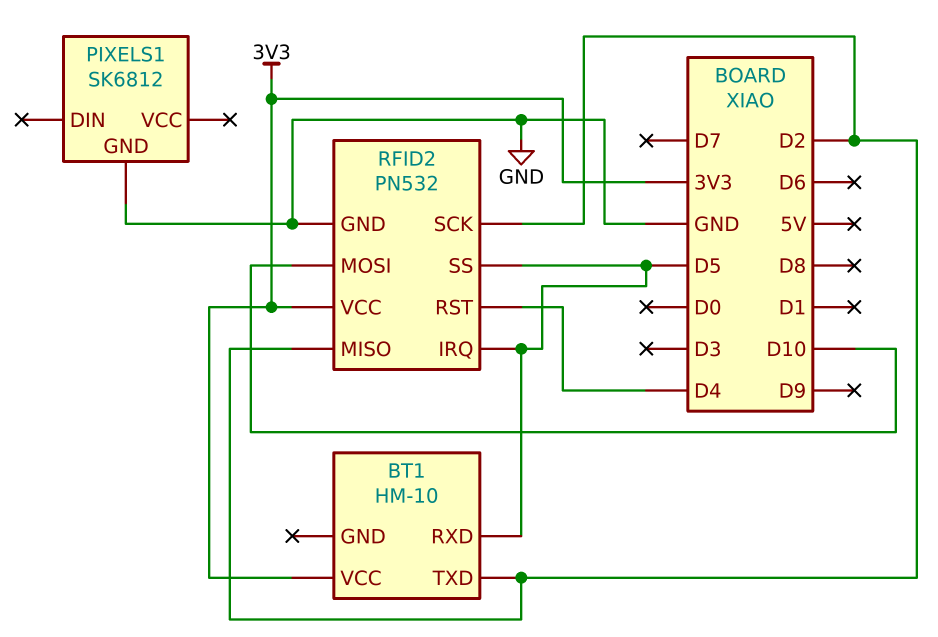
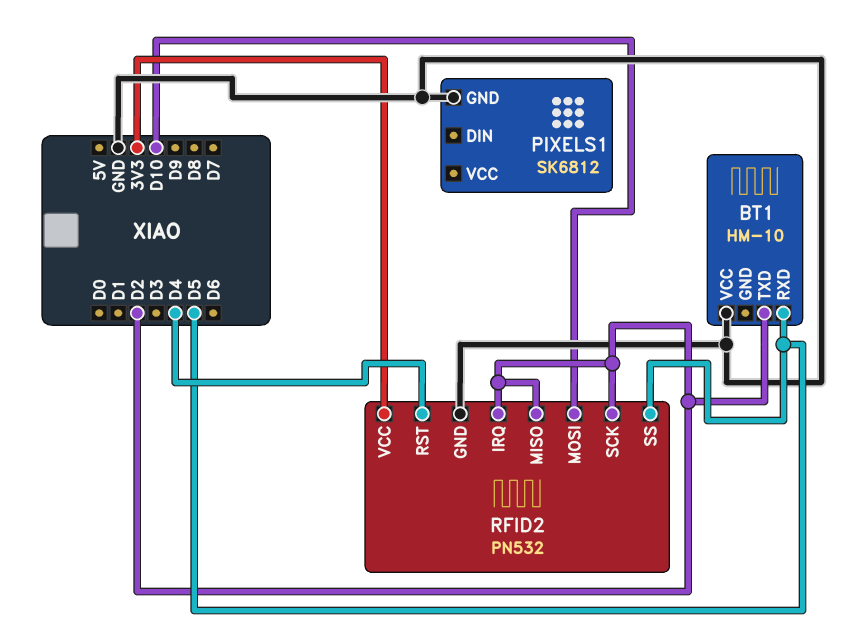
BT1 pin VCC: 3V3 -> GND
RFID2 pin IRQ: D5 -> D2

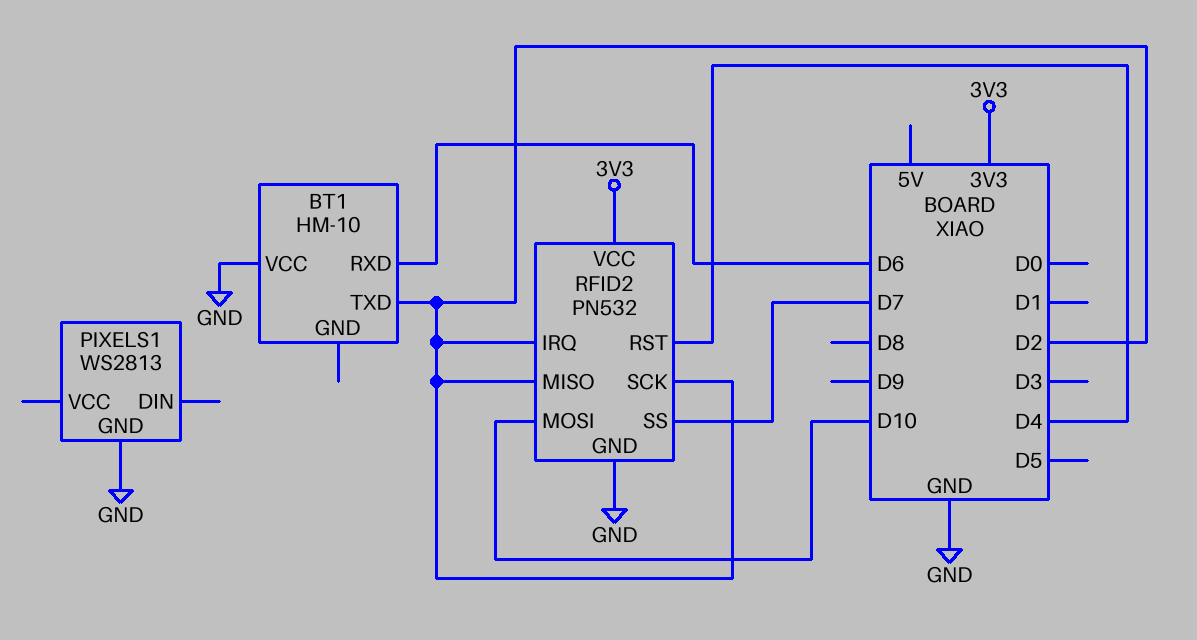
BT1 pin RXD: D5 -> D6
PIXELS1: SK6812 -> WS2813
RFID2 pin SS: D5 -> D7

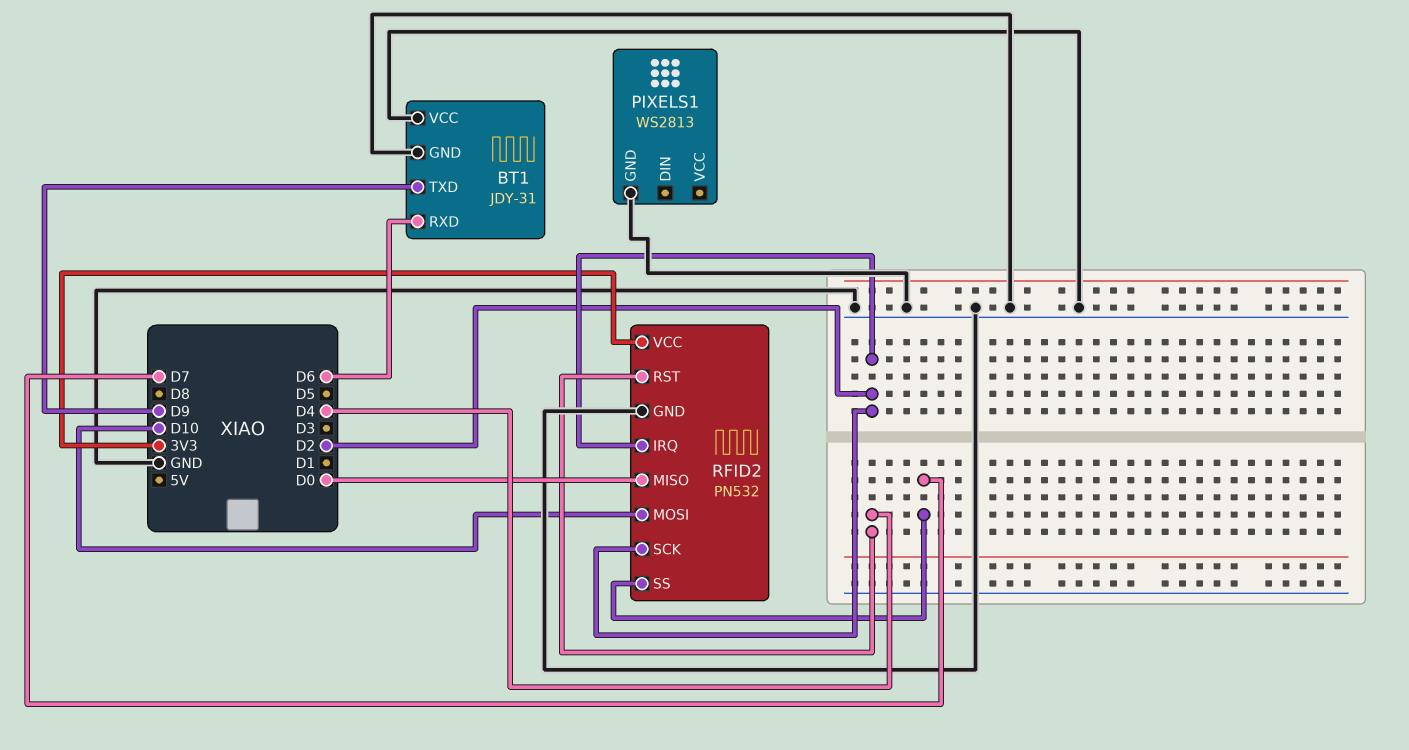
BT1: HM-10 -> JDY-31
BT1 pin GND: none -> GND
BT1 pin TXD: D2 -> D9
RFID2 pin MISO: D2 -> D0

